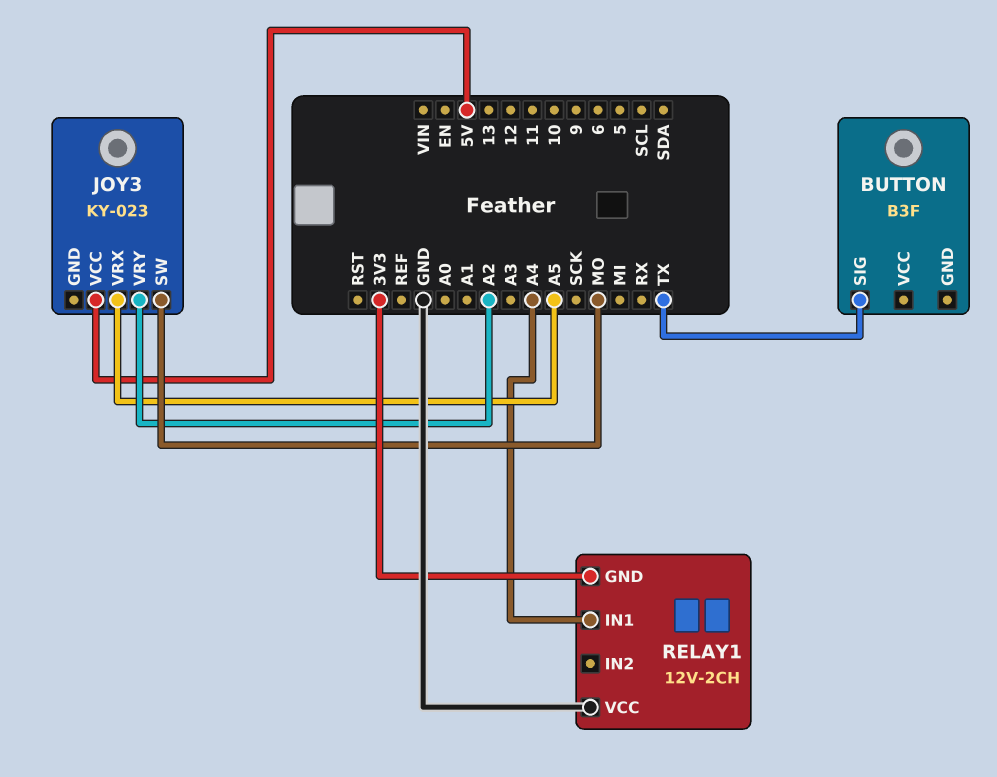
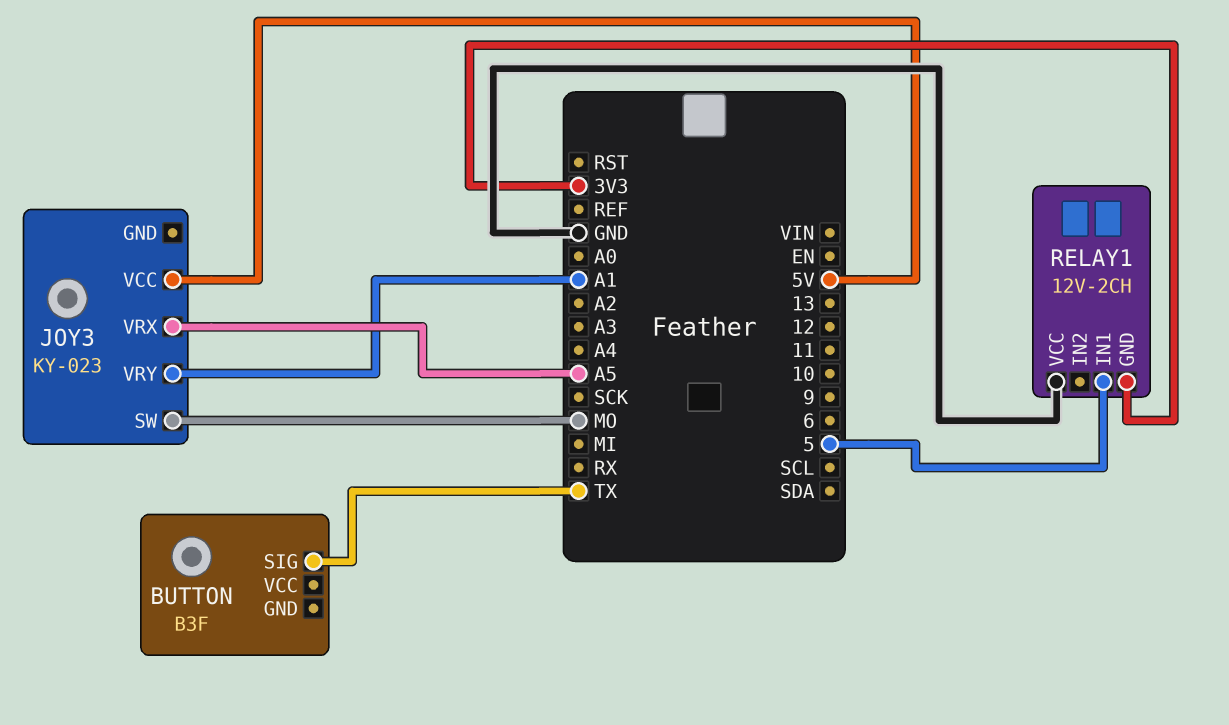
JOY3 pin VRY: A2 -> A1
RELAY1 pin IN1: A4 -> 5

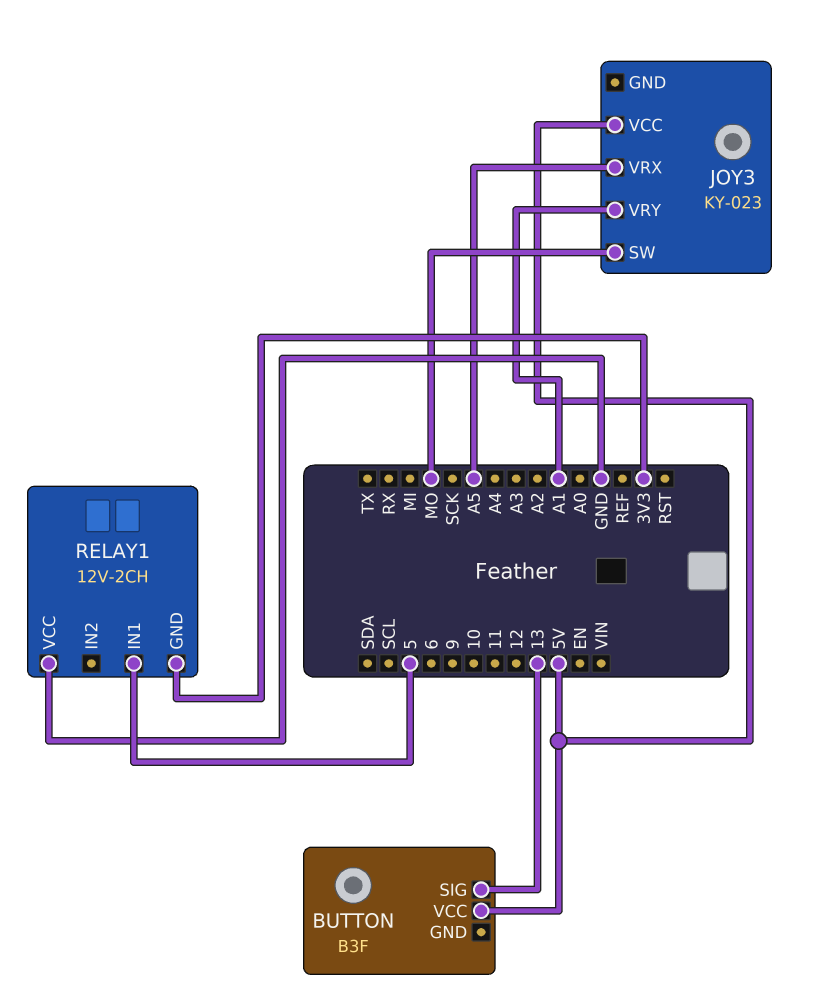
BUTTON pin SIG: TX -> 13
BUTTON pin VCC: none -> 5V

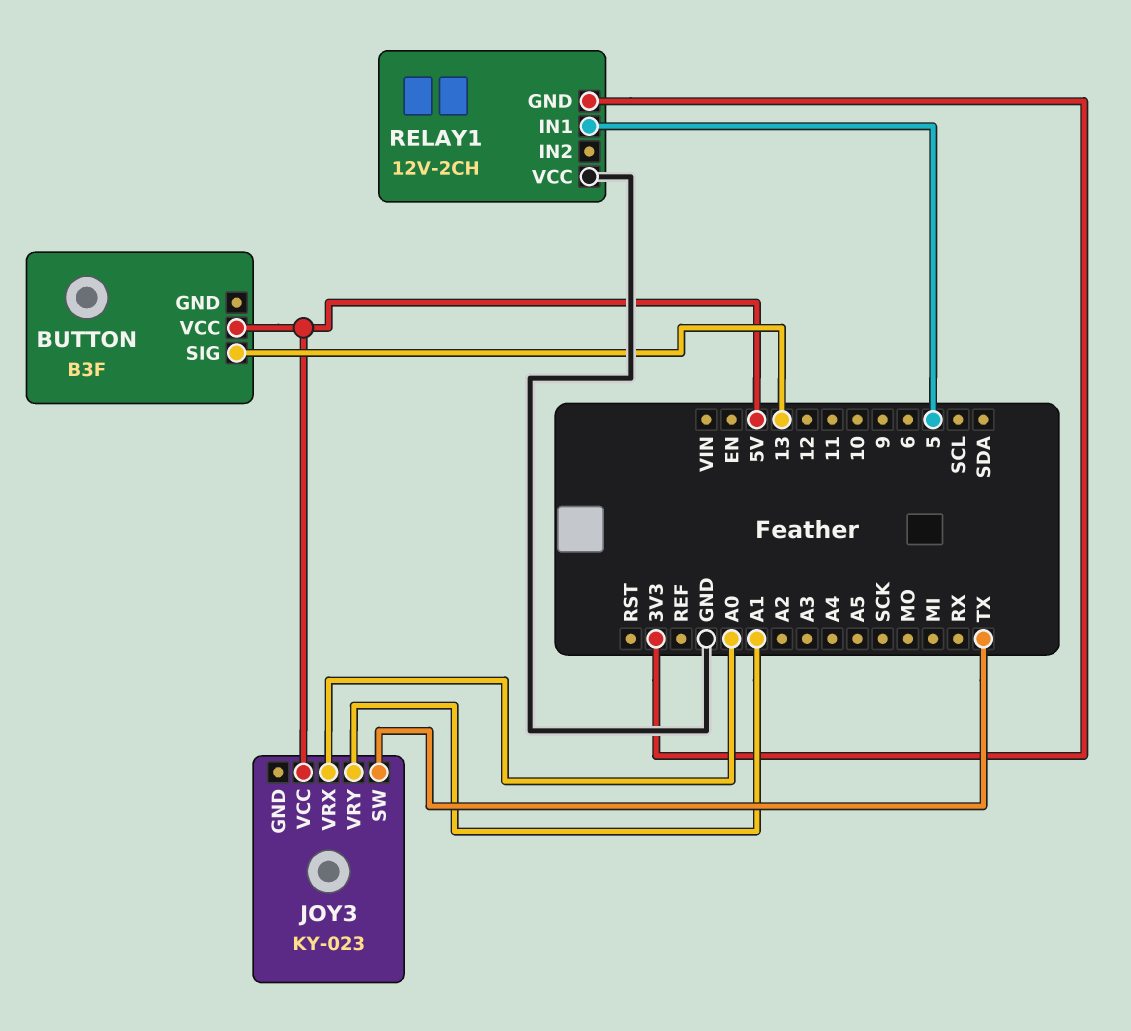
JOY3 pin SW: MO -> TX
JOY3 pin VRX: A5 -> A0

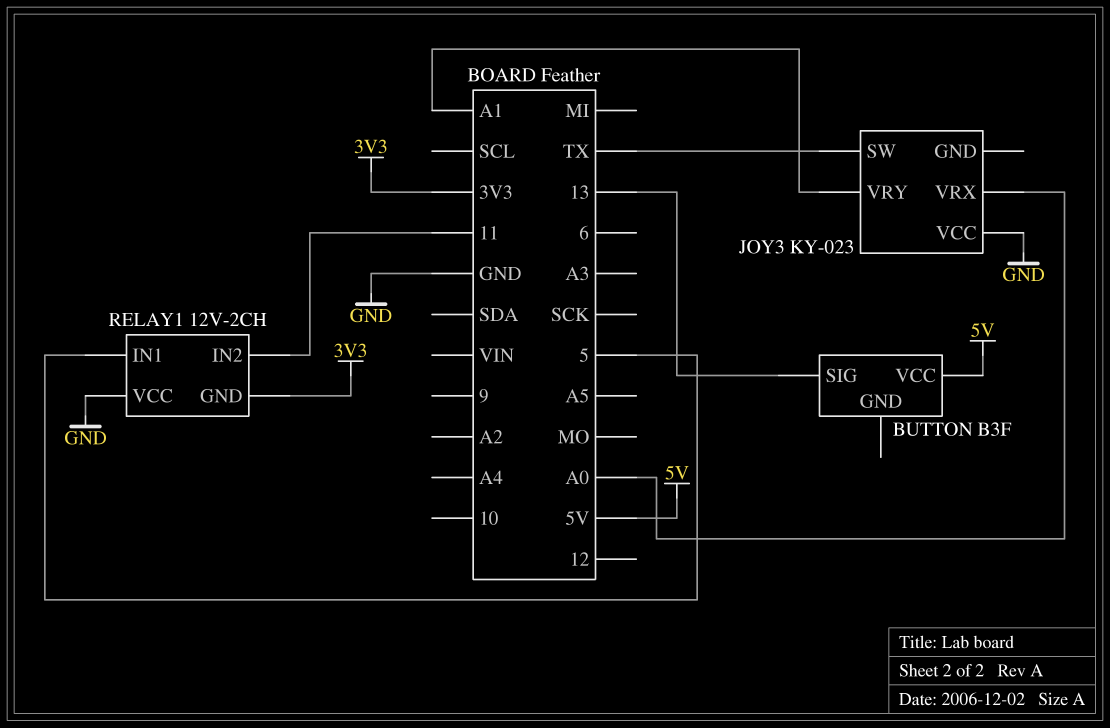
JOY3 pin VCC: 5V -> GND
RELAY1 pin IN2: none -> 11

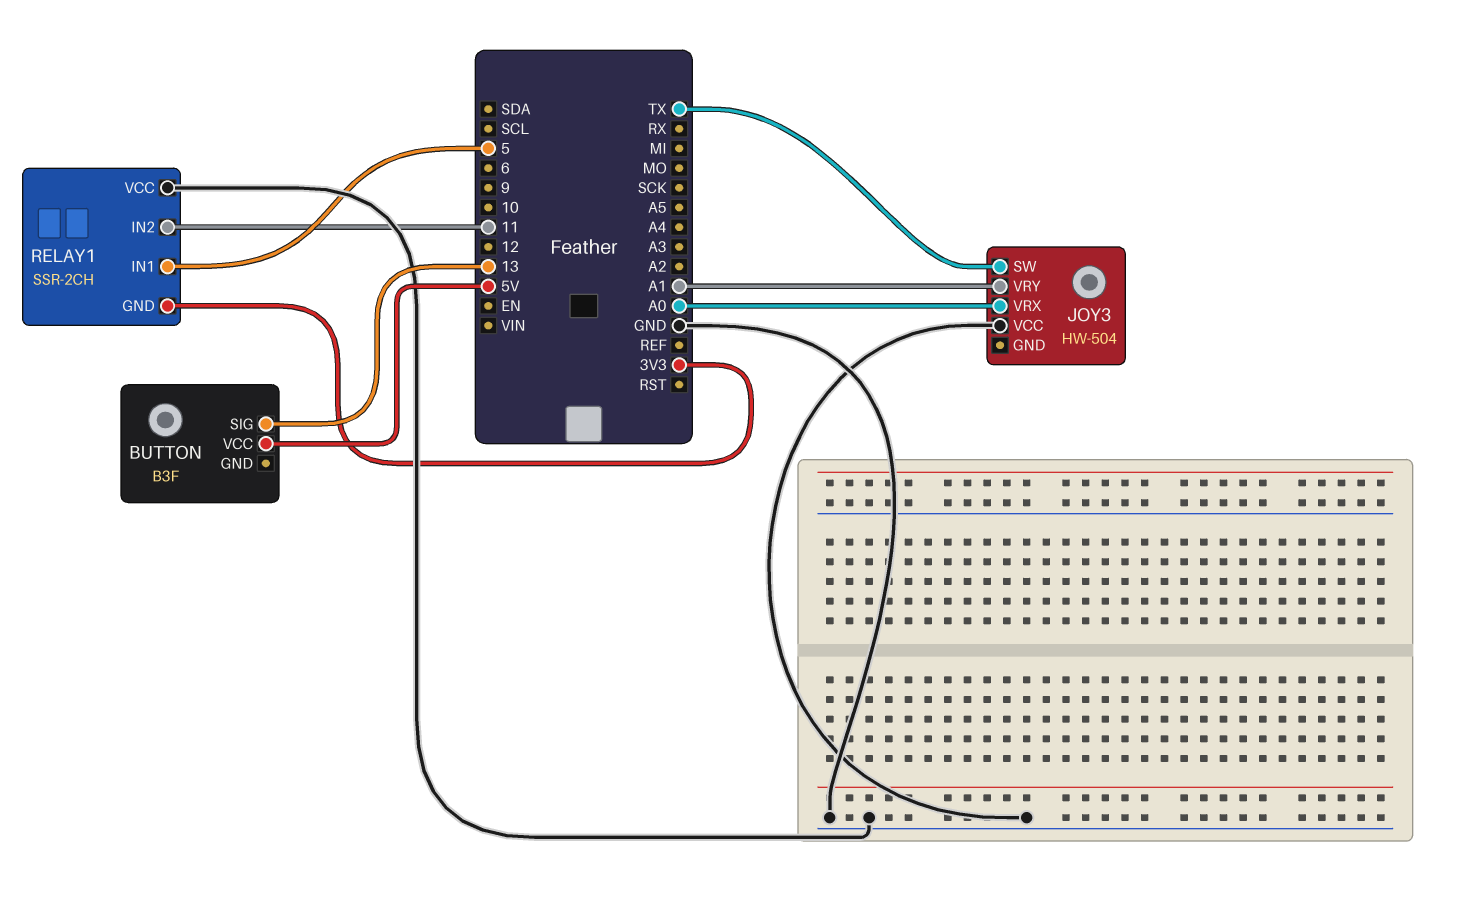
JOY3: KY-023 -> HW-504
RELAY1: 12V-2CH -> SSR-2CH

